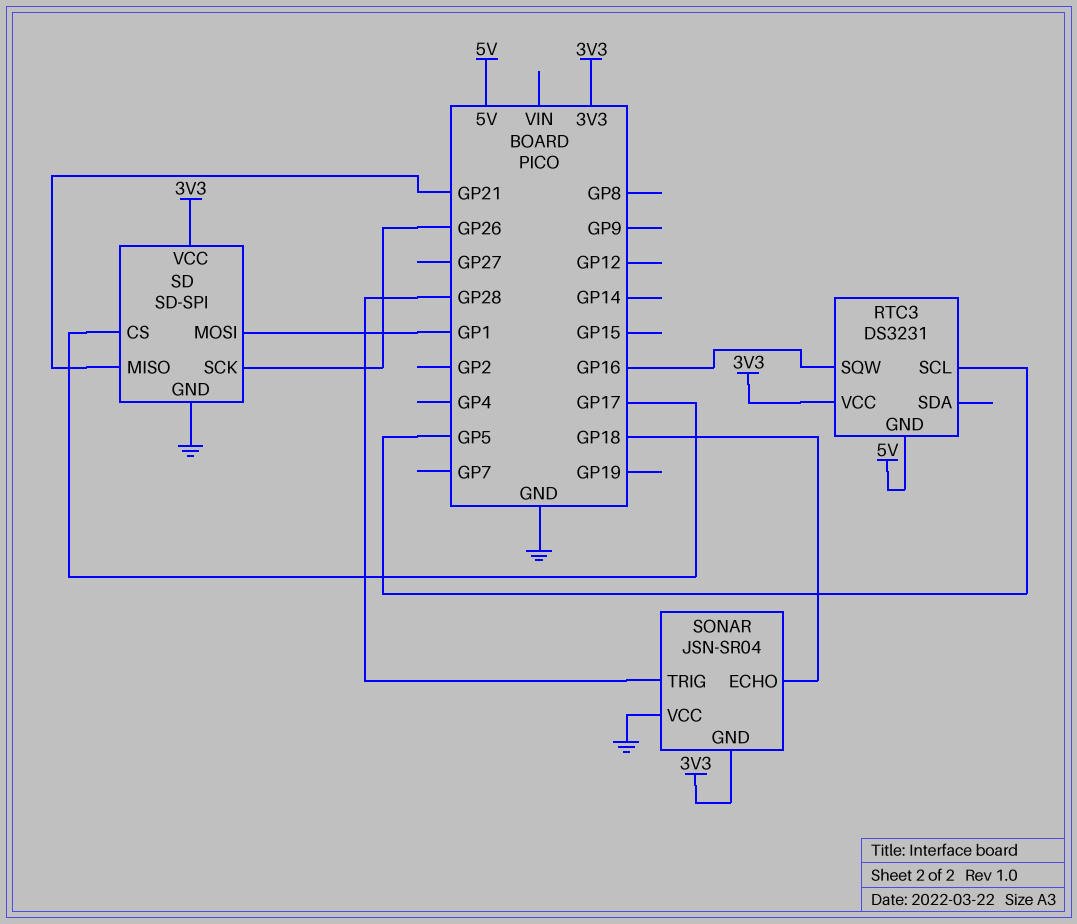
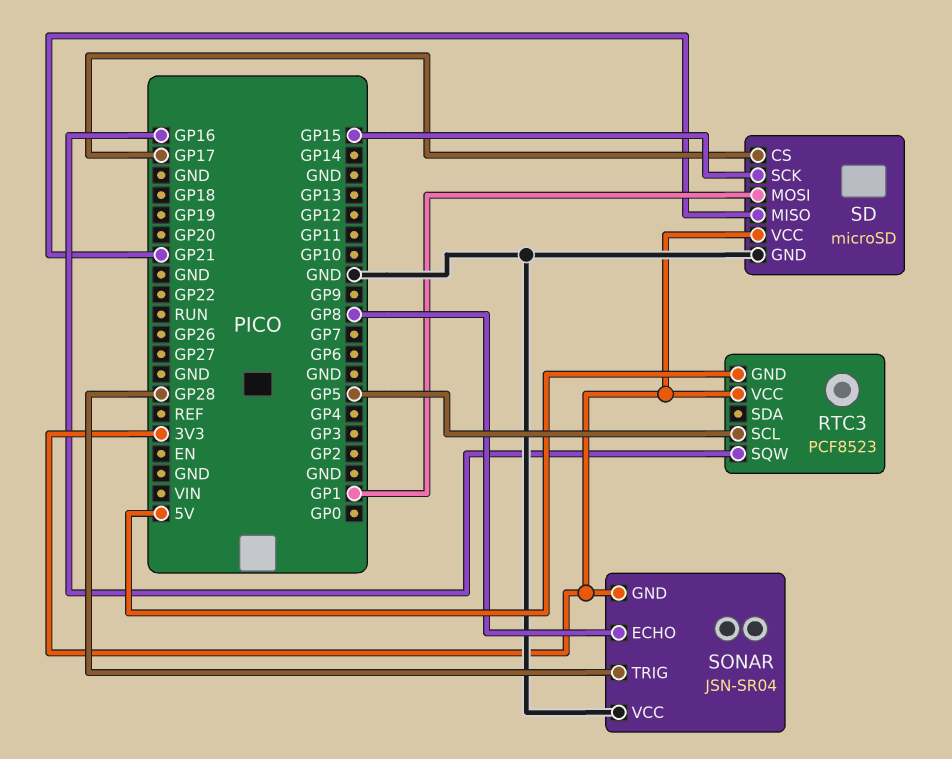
RTC3: DS3231 -> PCF8523
SD: SD-SPI -> microSD
SD pin SCK: GP26 -> GP15
SONAR pin ECHO: GP18 -> GP8

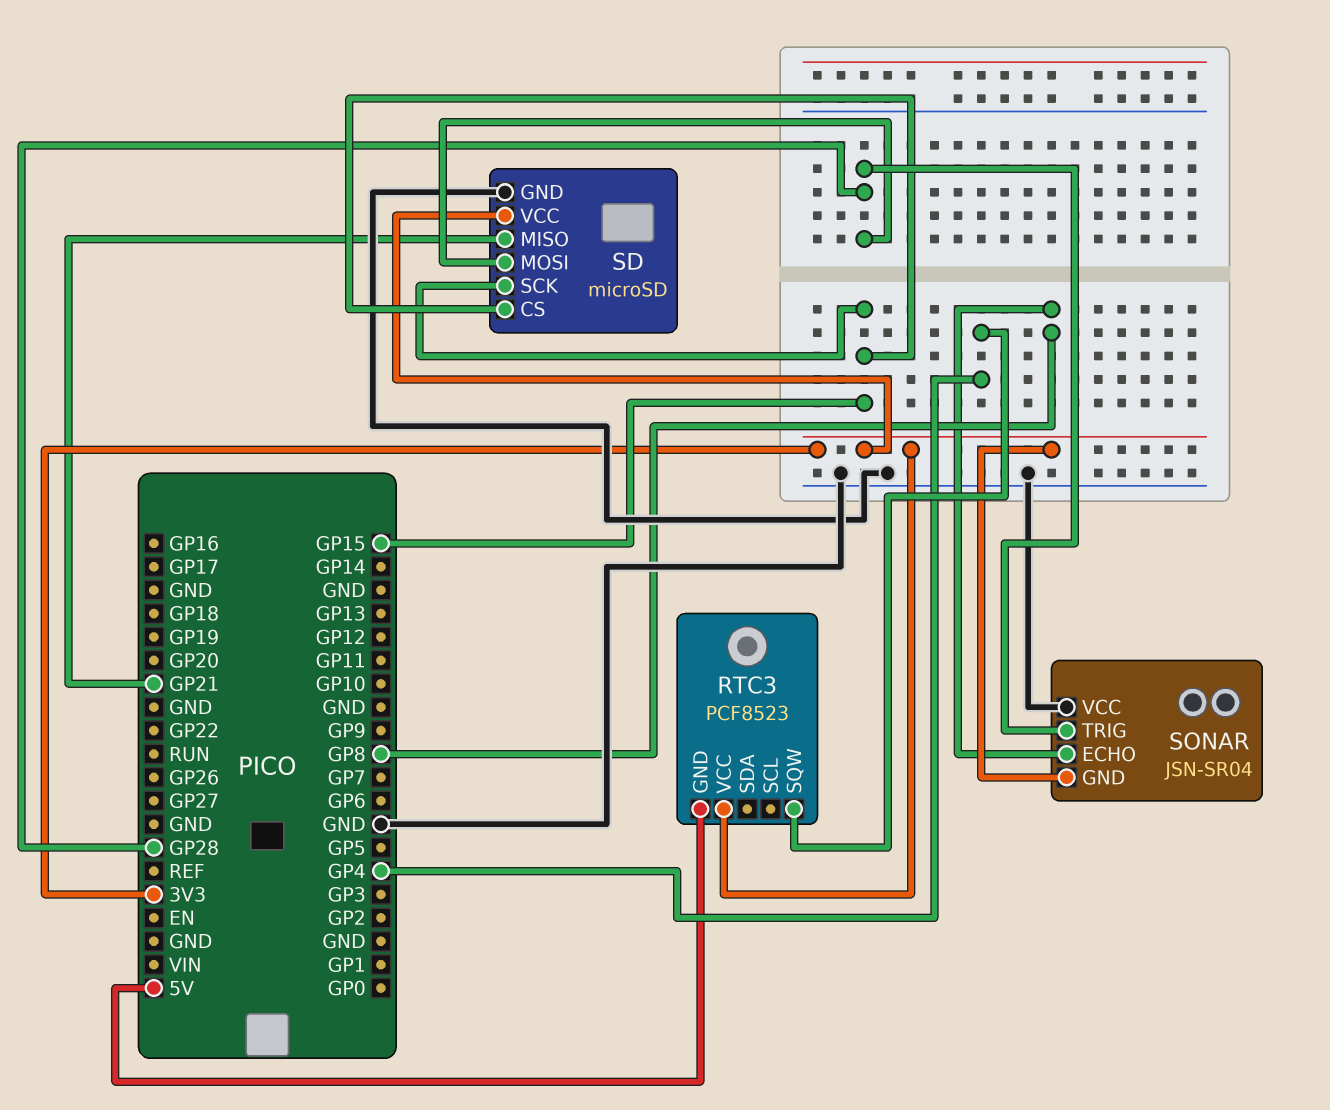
RTC3 pin SCL: GP5 -> none
RTC3 pin SQW: GP16 -> GP4
SD pin CS: GP17 -> GP15
SD pin MOSI: GP1 -> GP28

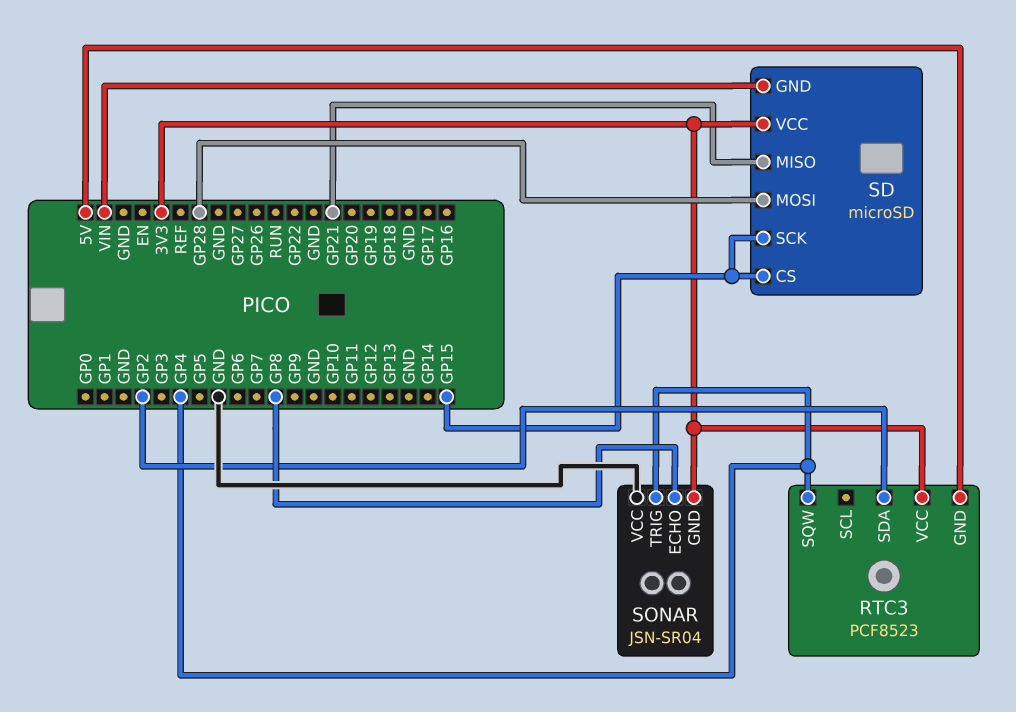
RTC3 pin SDA: none -> GP2
SD pin GND: GND -> VIN
SONAR pin TRIG: GP28 -> GP4

